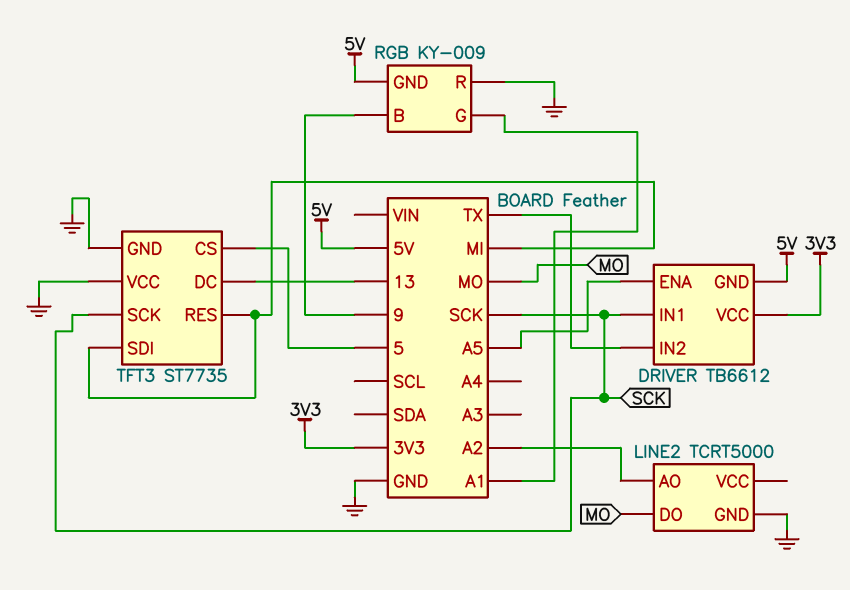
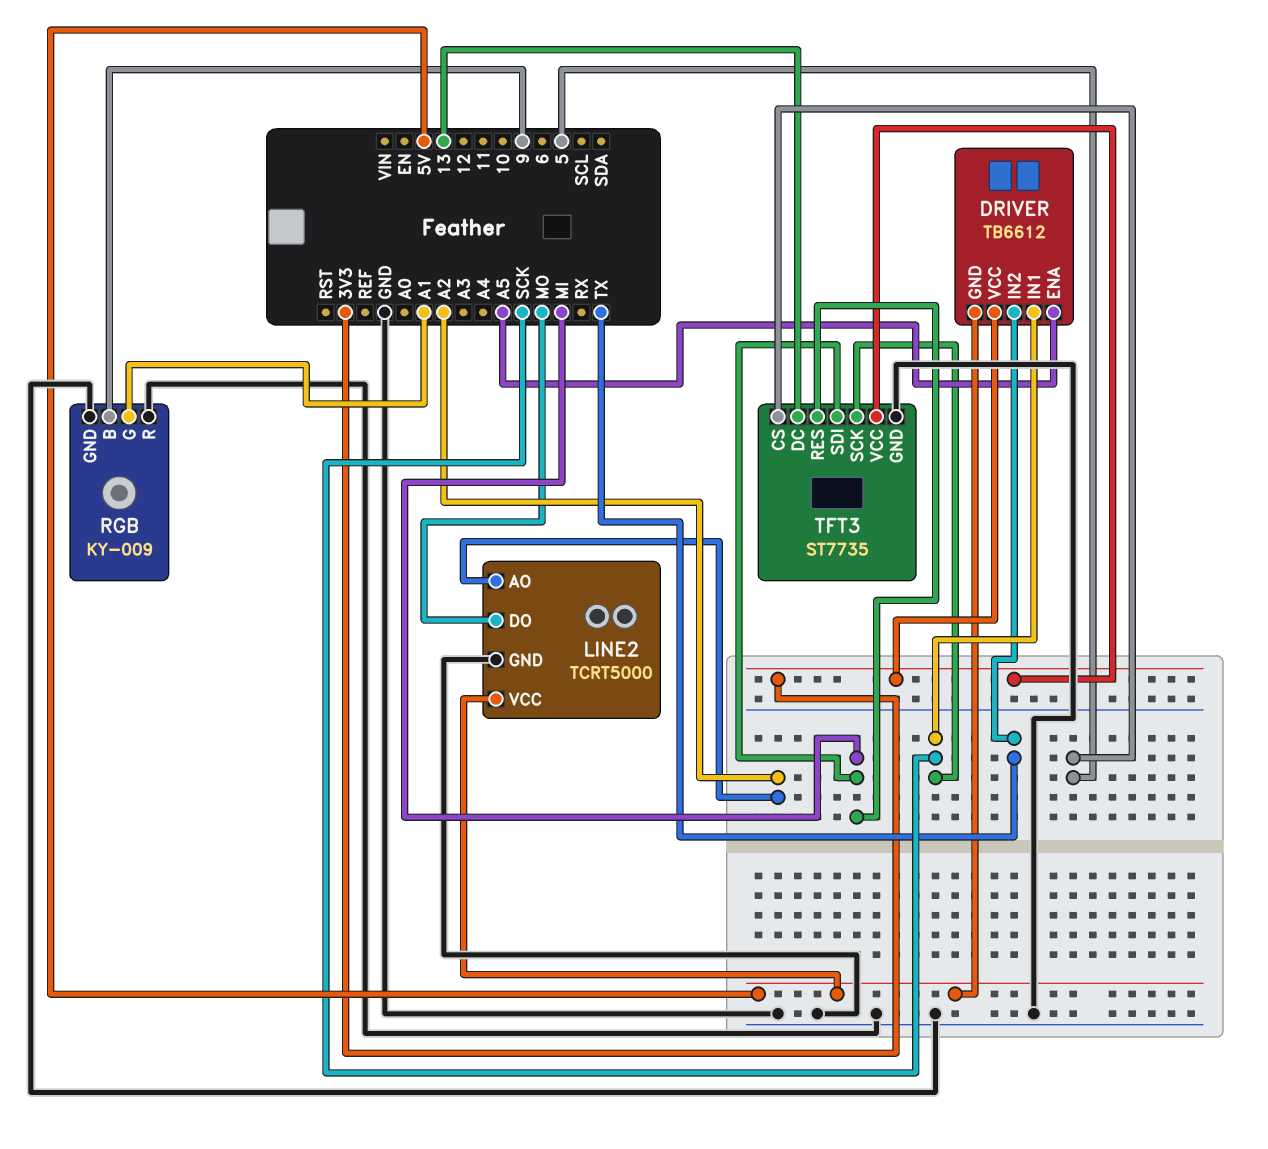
LINE2 pin VCC: none -> 5V
RGB pin GND: 5V -> GND
TFT3 pin VCC: GND -> 3V3

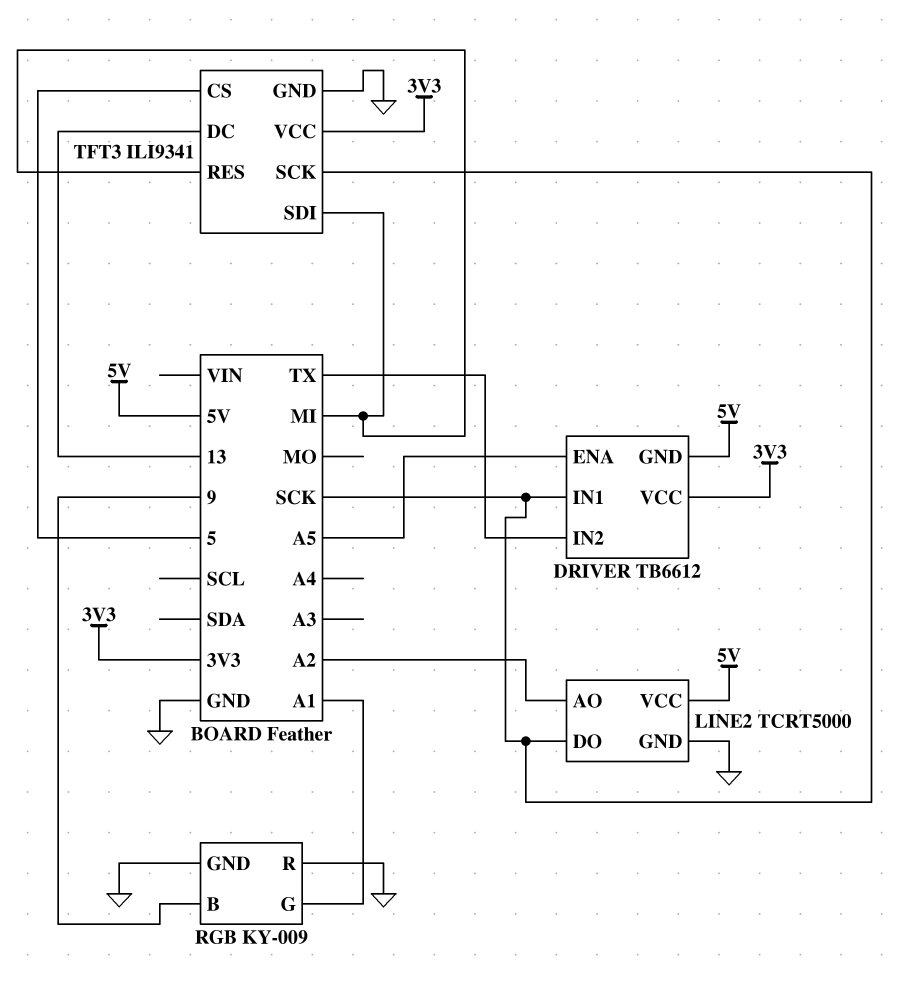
LINE2 pin DO: MO -> SCK
TFT3: ST7735 -> ILI9341

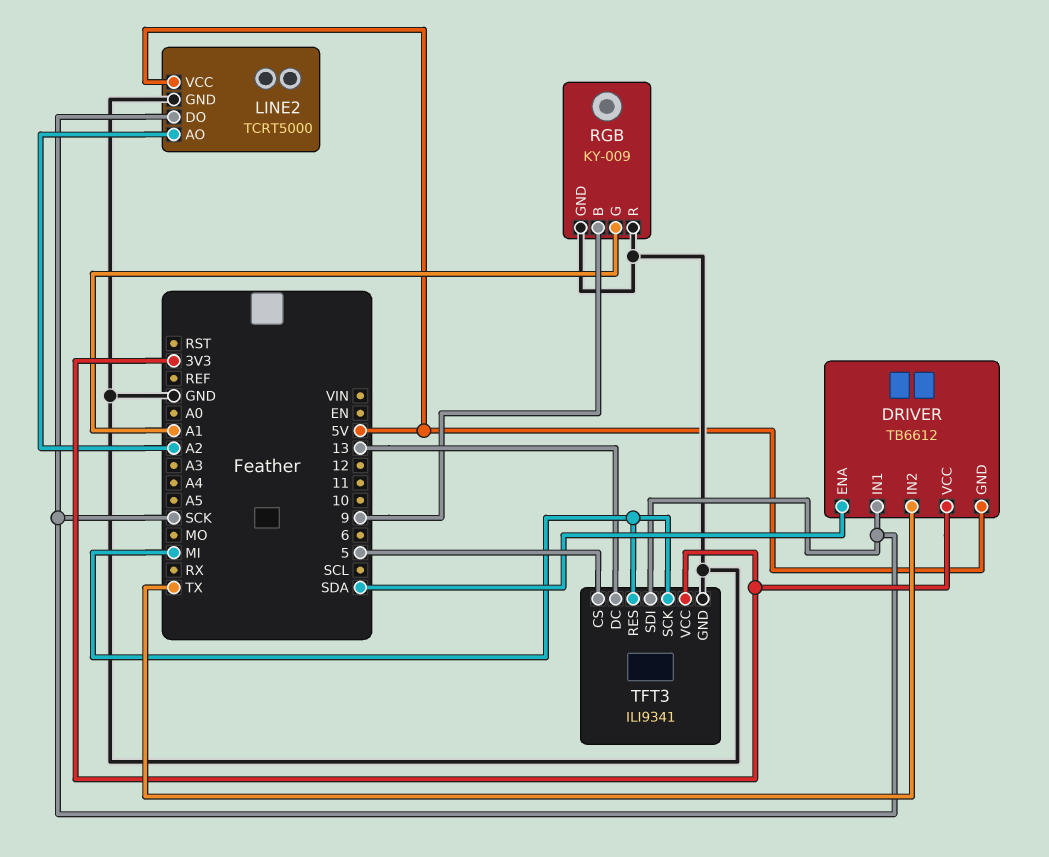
DRIVER pin ENA: A5 -> SDA
TFT3 pin SCK: SCK -> MI
TFT3 pin SDI: MI -> SCK

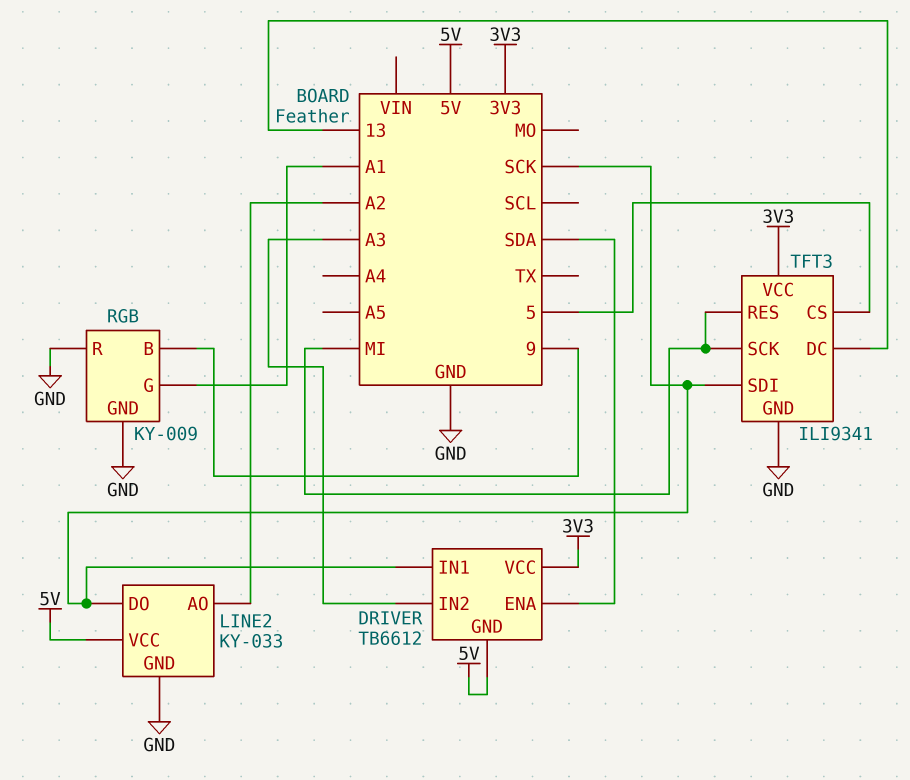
DRIVER pin IN2: TX -> A3
LINE2: TCRT5000 -> KY-033

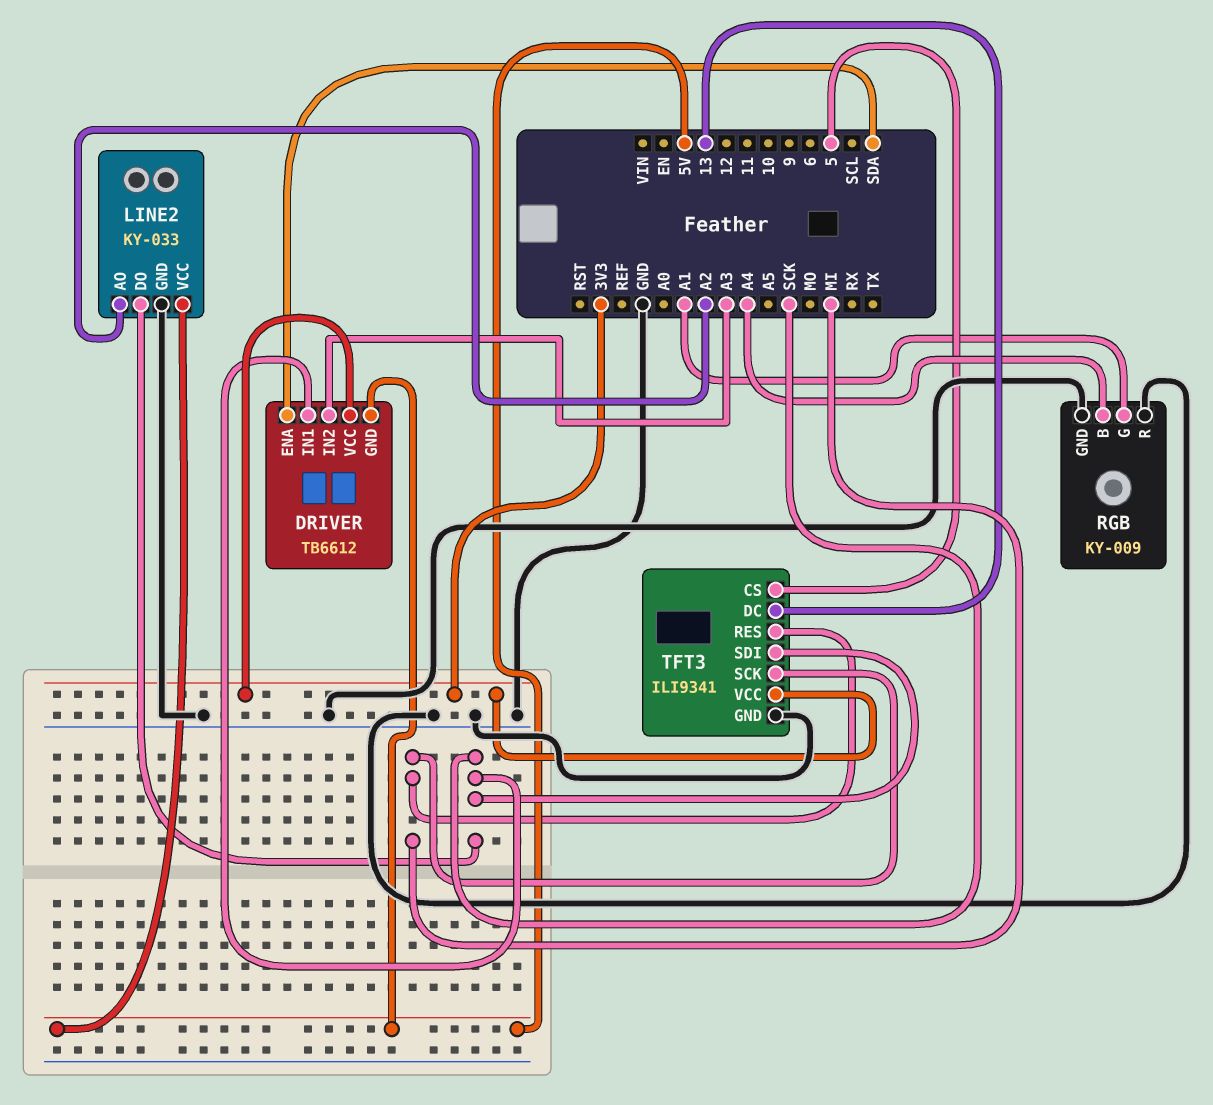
RGB pin B: 9 -> A4

